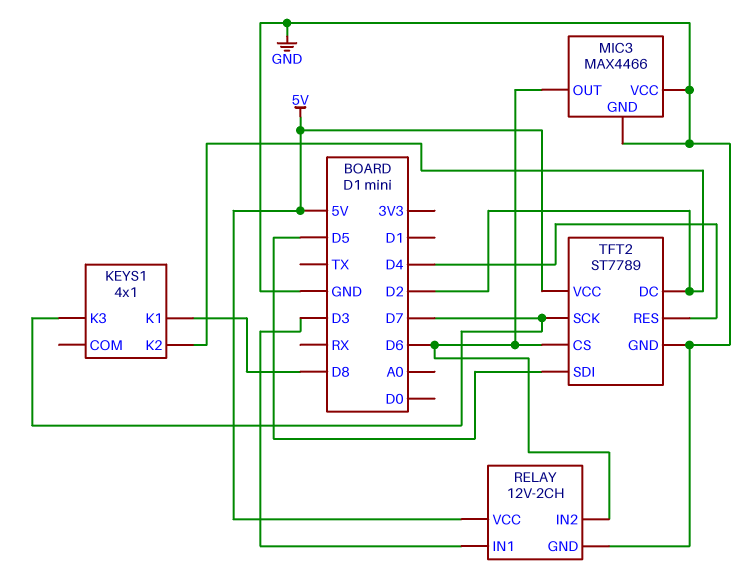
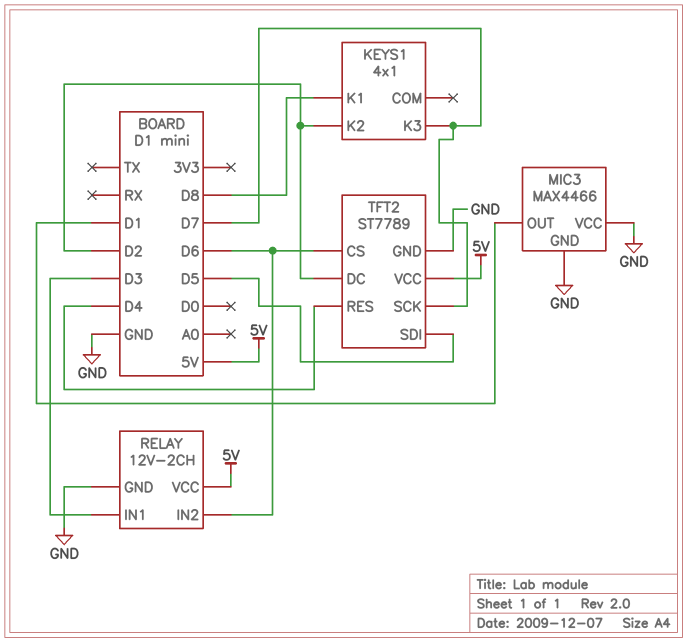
MIC3 pin OUT: D6 -> D1

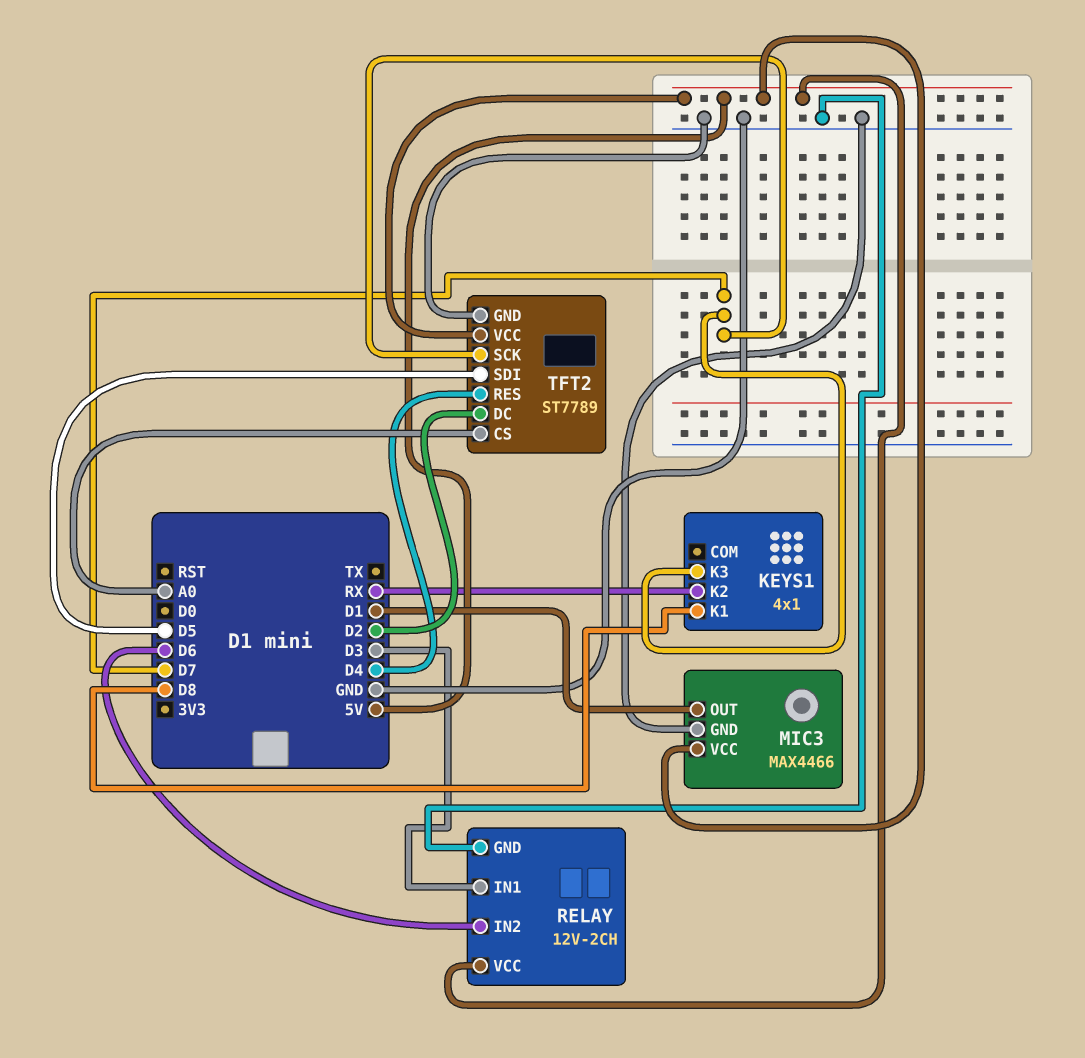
KEYS1 pin K2: D2 -> RX
MIC3 pin VCC: GND -> 5V
TFT2 pin CS: D6 -> A0

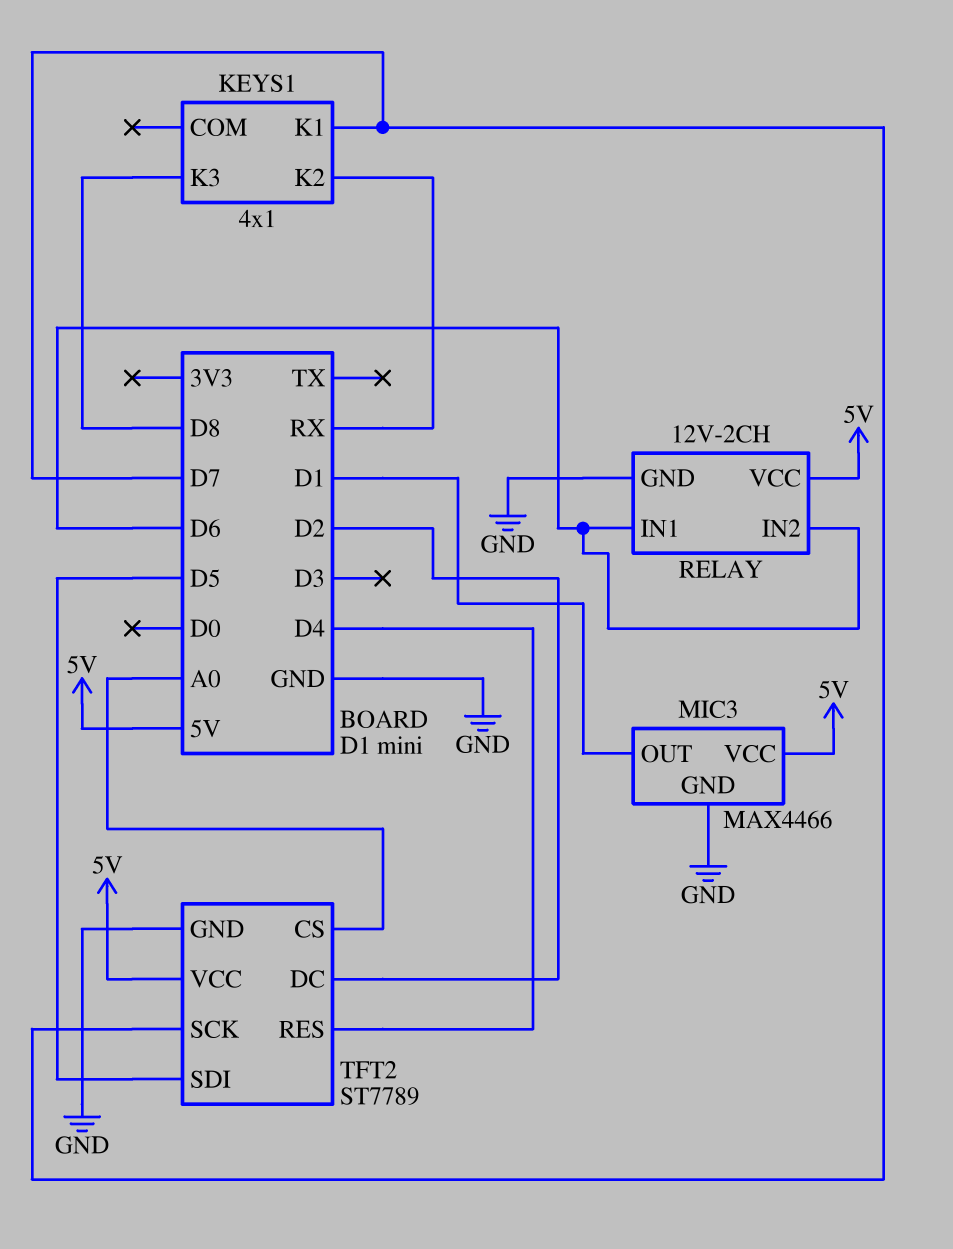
KEYS1 pin K1: D8 -> D7
KEYS1 pin K3: D7 -> D8
RELAY pin IN1: D3 -> D6

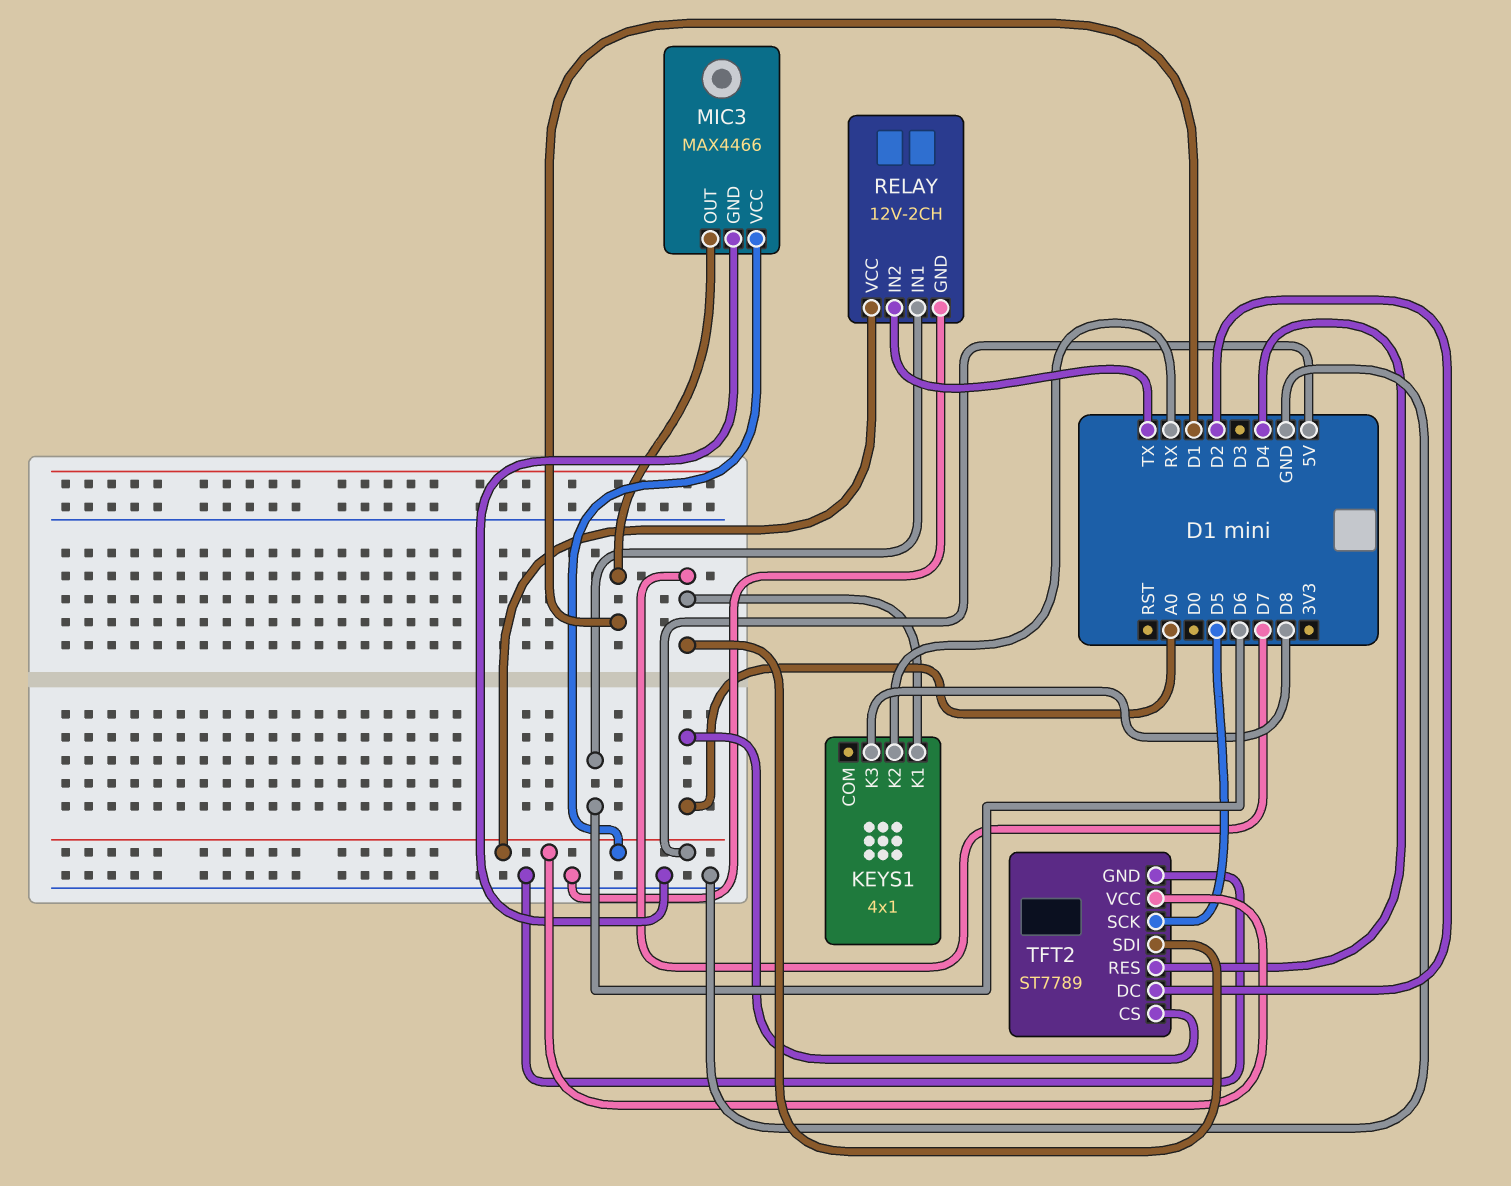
RELAY pin IN2: D6 -> TX
TFT2 pin SCK: D7 -> D5
TFT2 pin SDI: D5 -> D7

